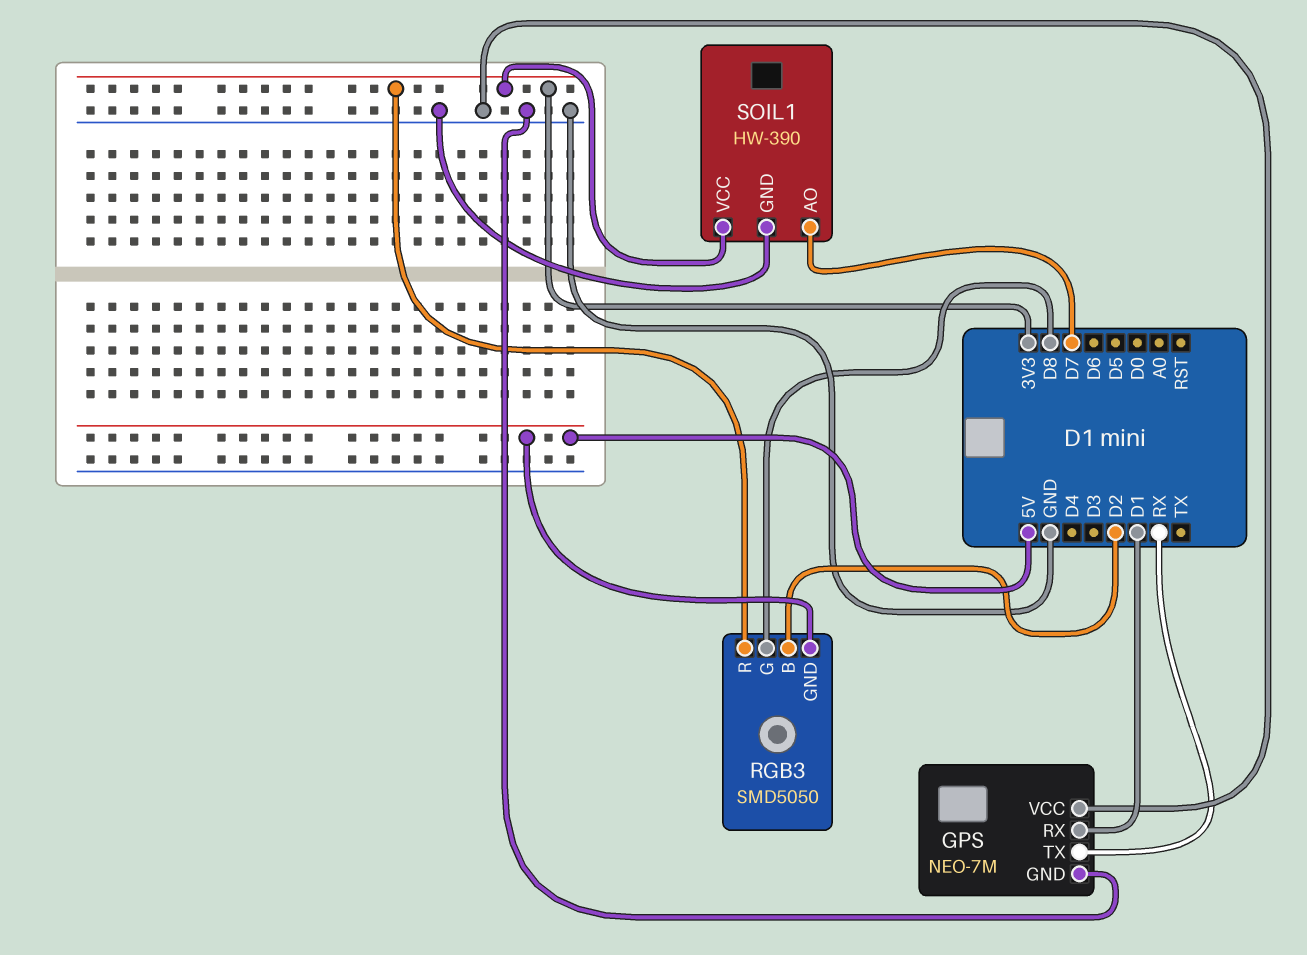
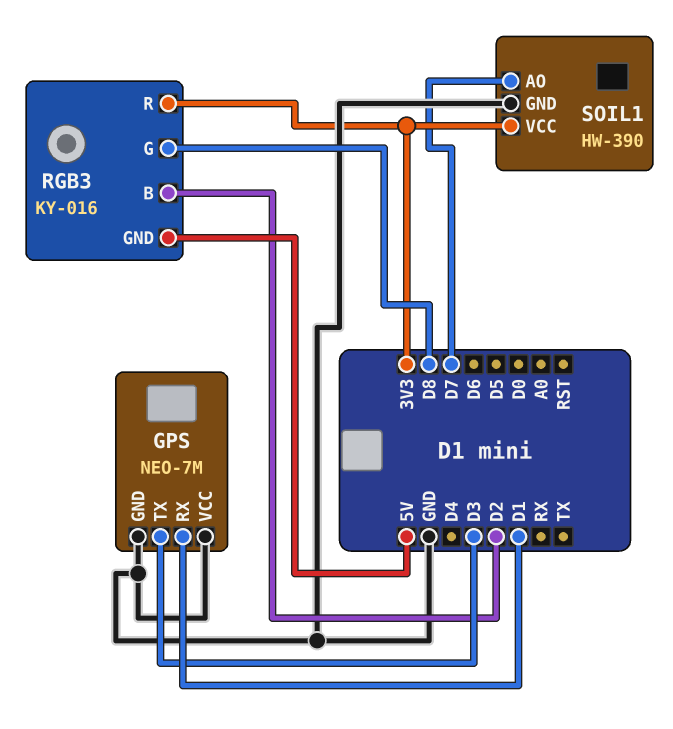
GPS pin TX: RX -> D3
RGB3: SMD5050 -> KY-016

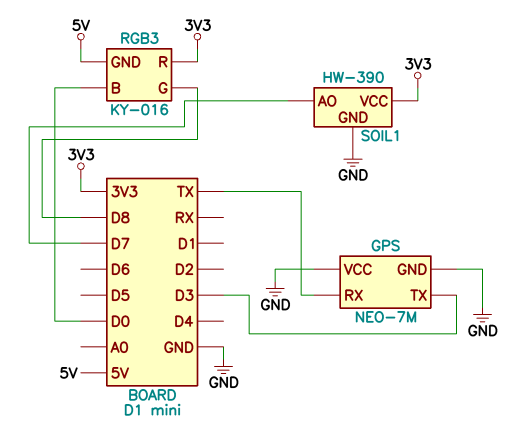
GPS pin RX: D1 -> TX
RGB3 pin B: D2 -> D0

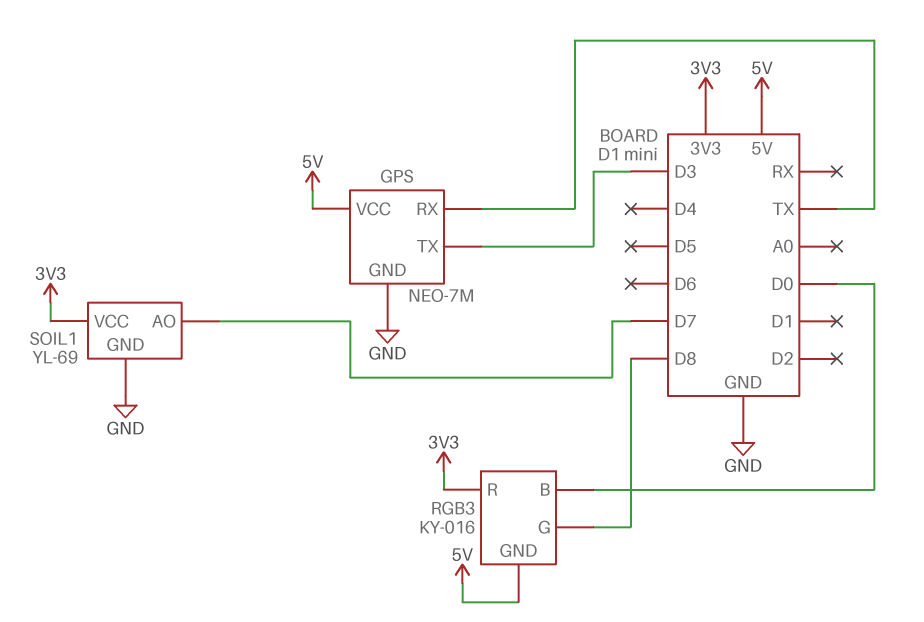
GPS pin VCC: GND -> 5V
SOIL1: HW-390 -> YL-69

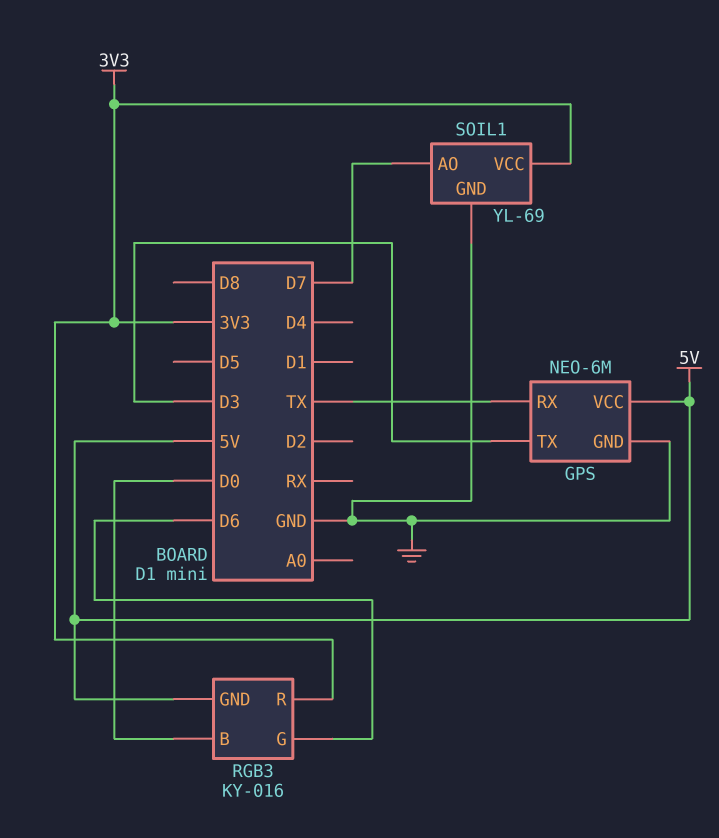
GPS: NEO-7M -> NEO-6M
RGB3 pin G: D8 -> D6

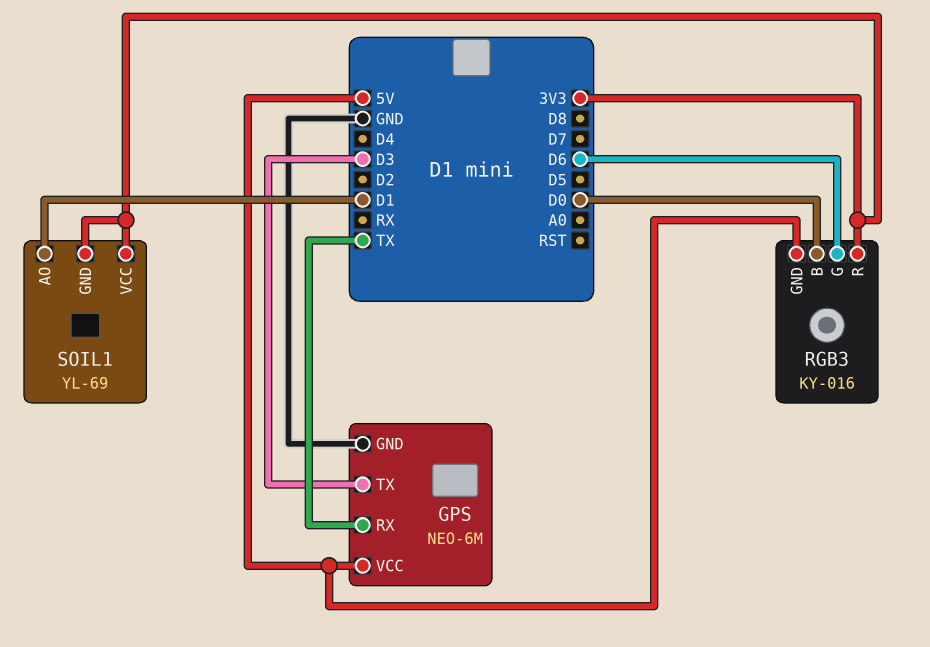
SOIL1 pin AO: D7 -> D1
SOIL1 pin GND: GND -> 3V3

